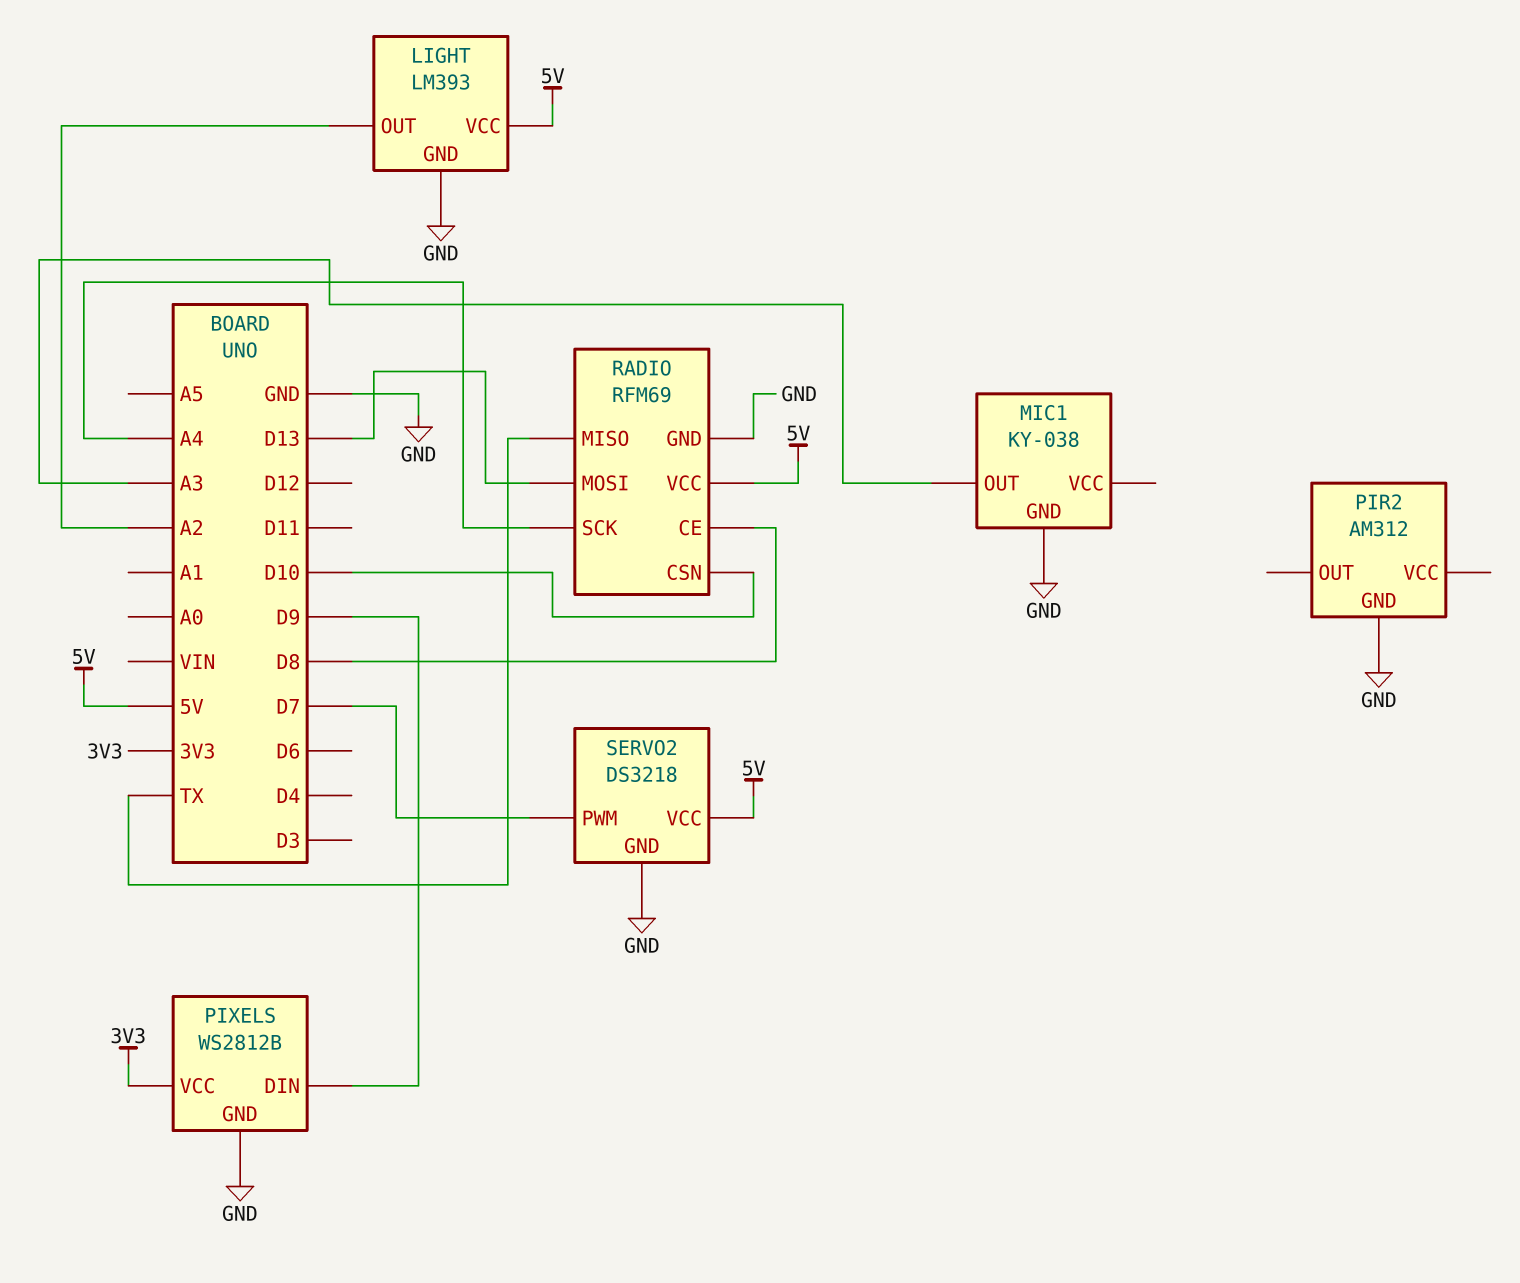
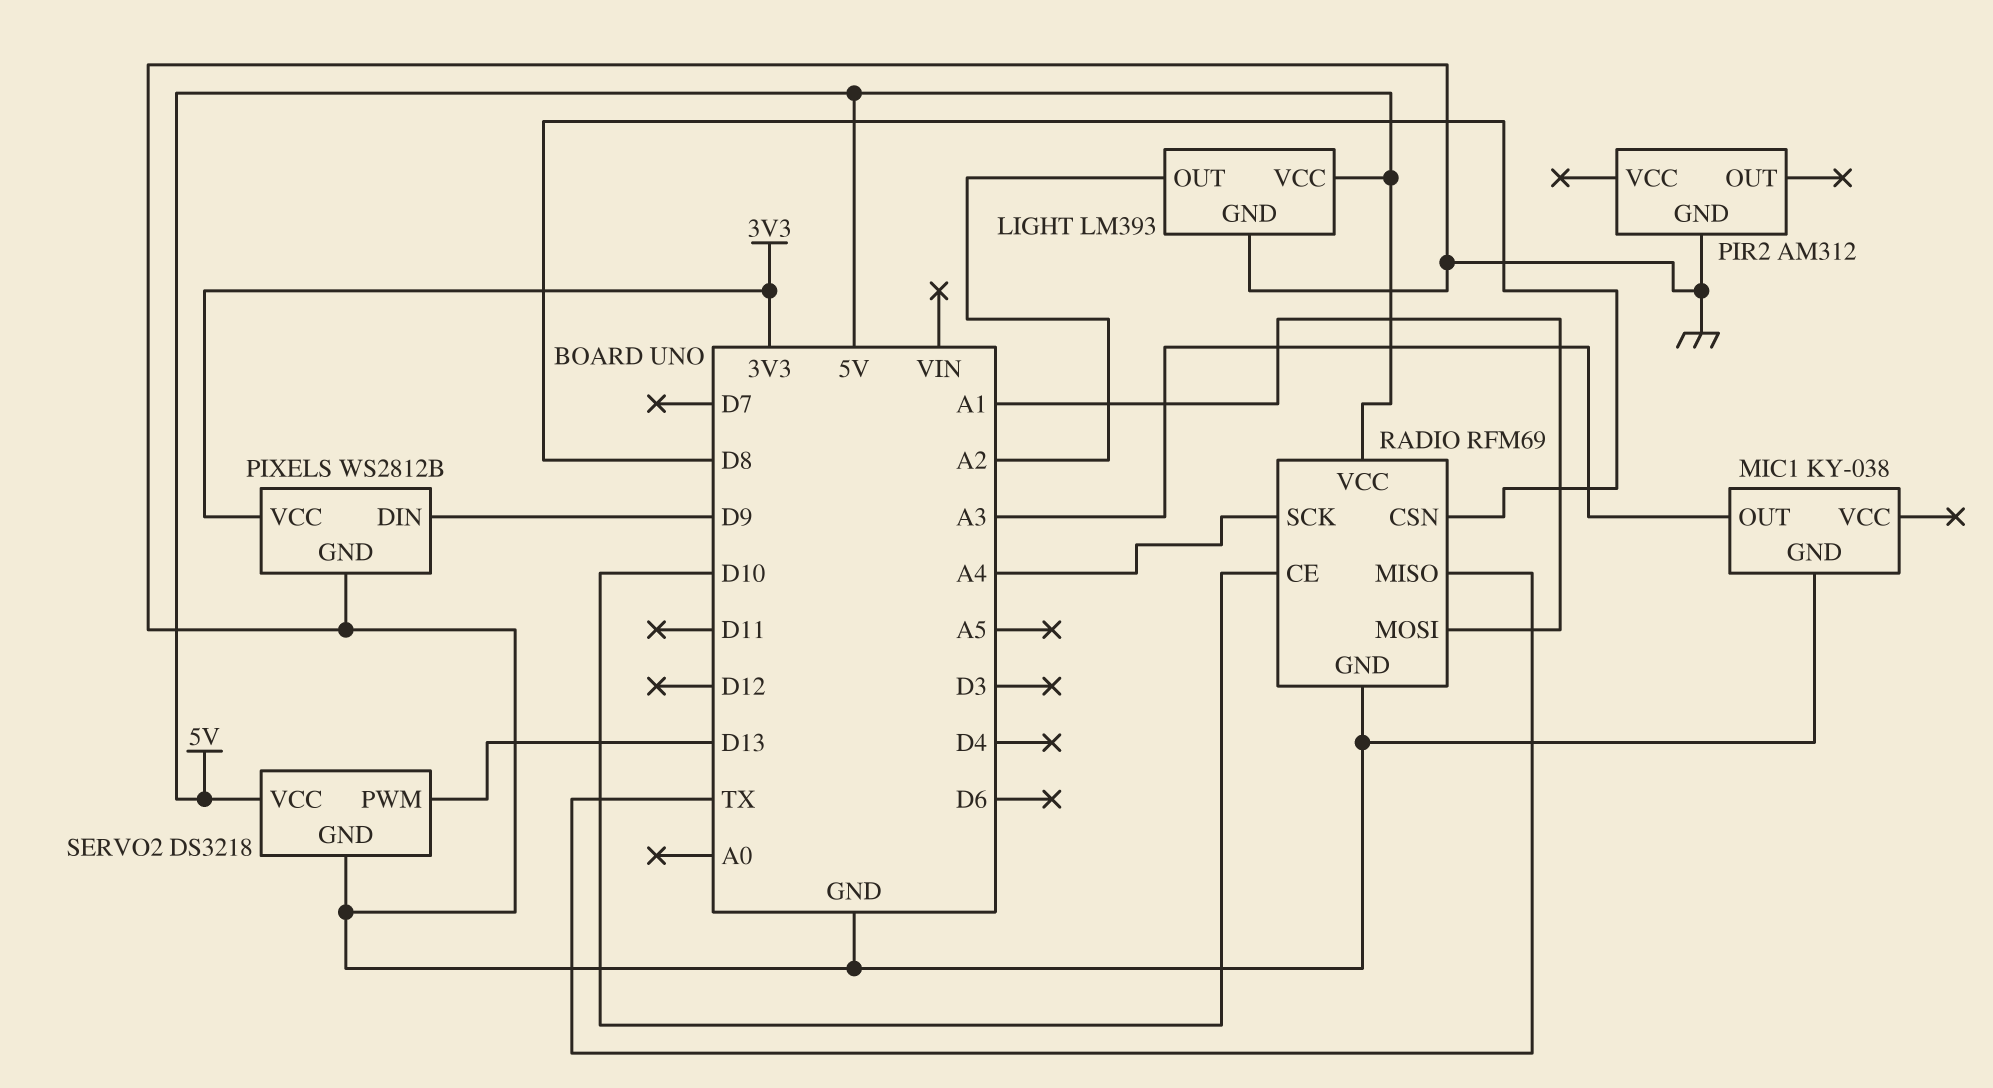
RADIO pin CE: D8 -> D10
RADIO pin CSN: D10 -> D8
RADIO pin MOSI: D13 -> A1
SERVO2 pin PWM: D7 -> D13

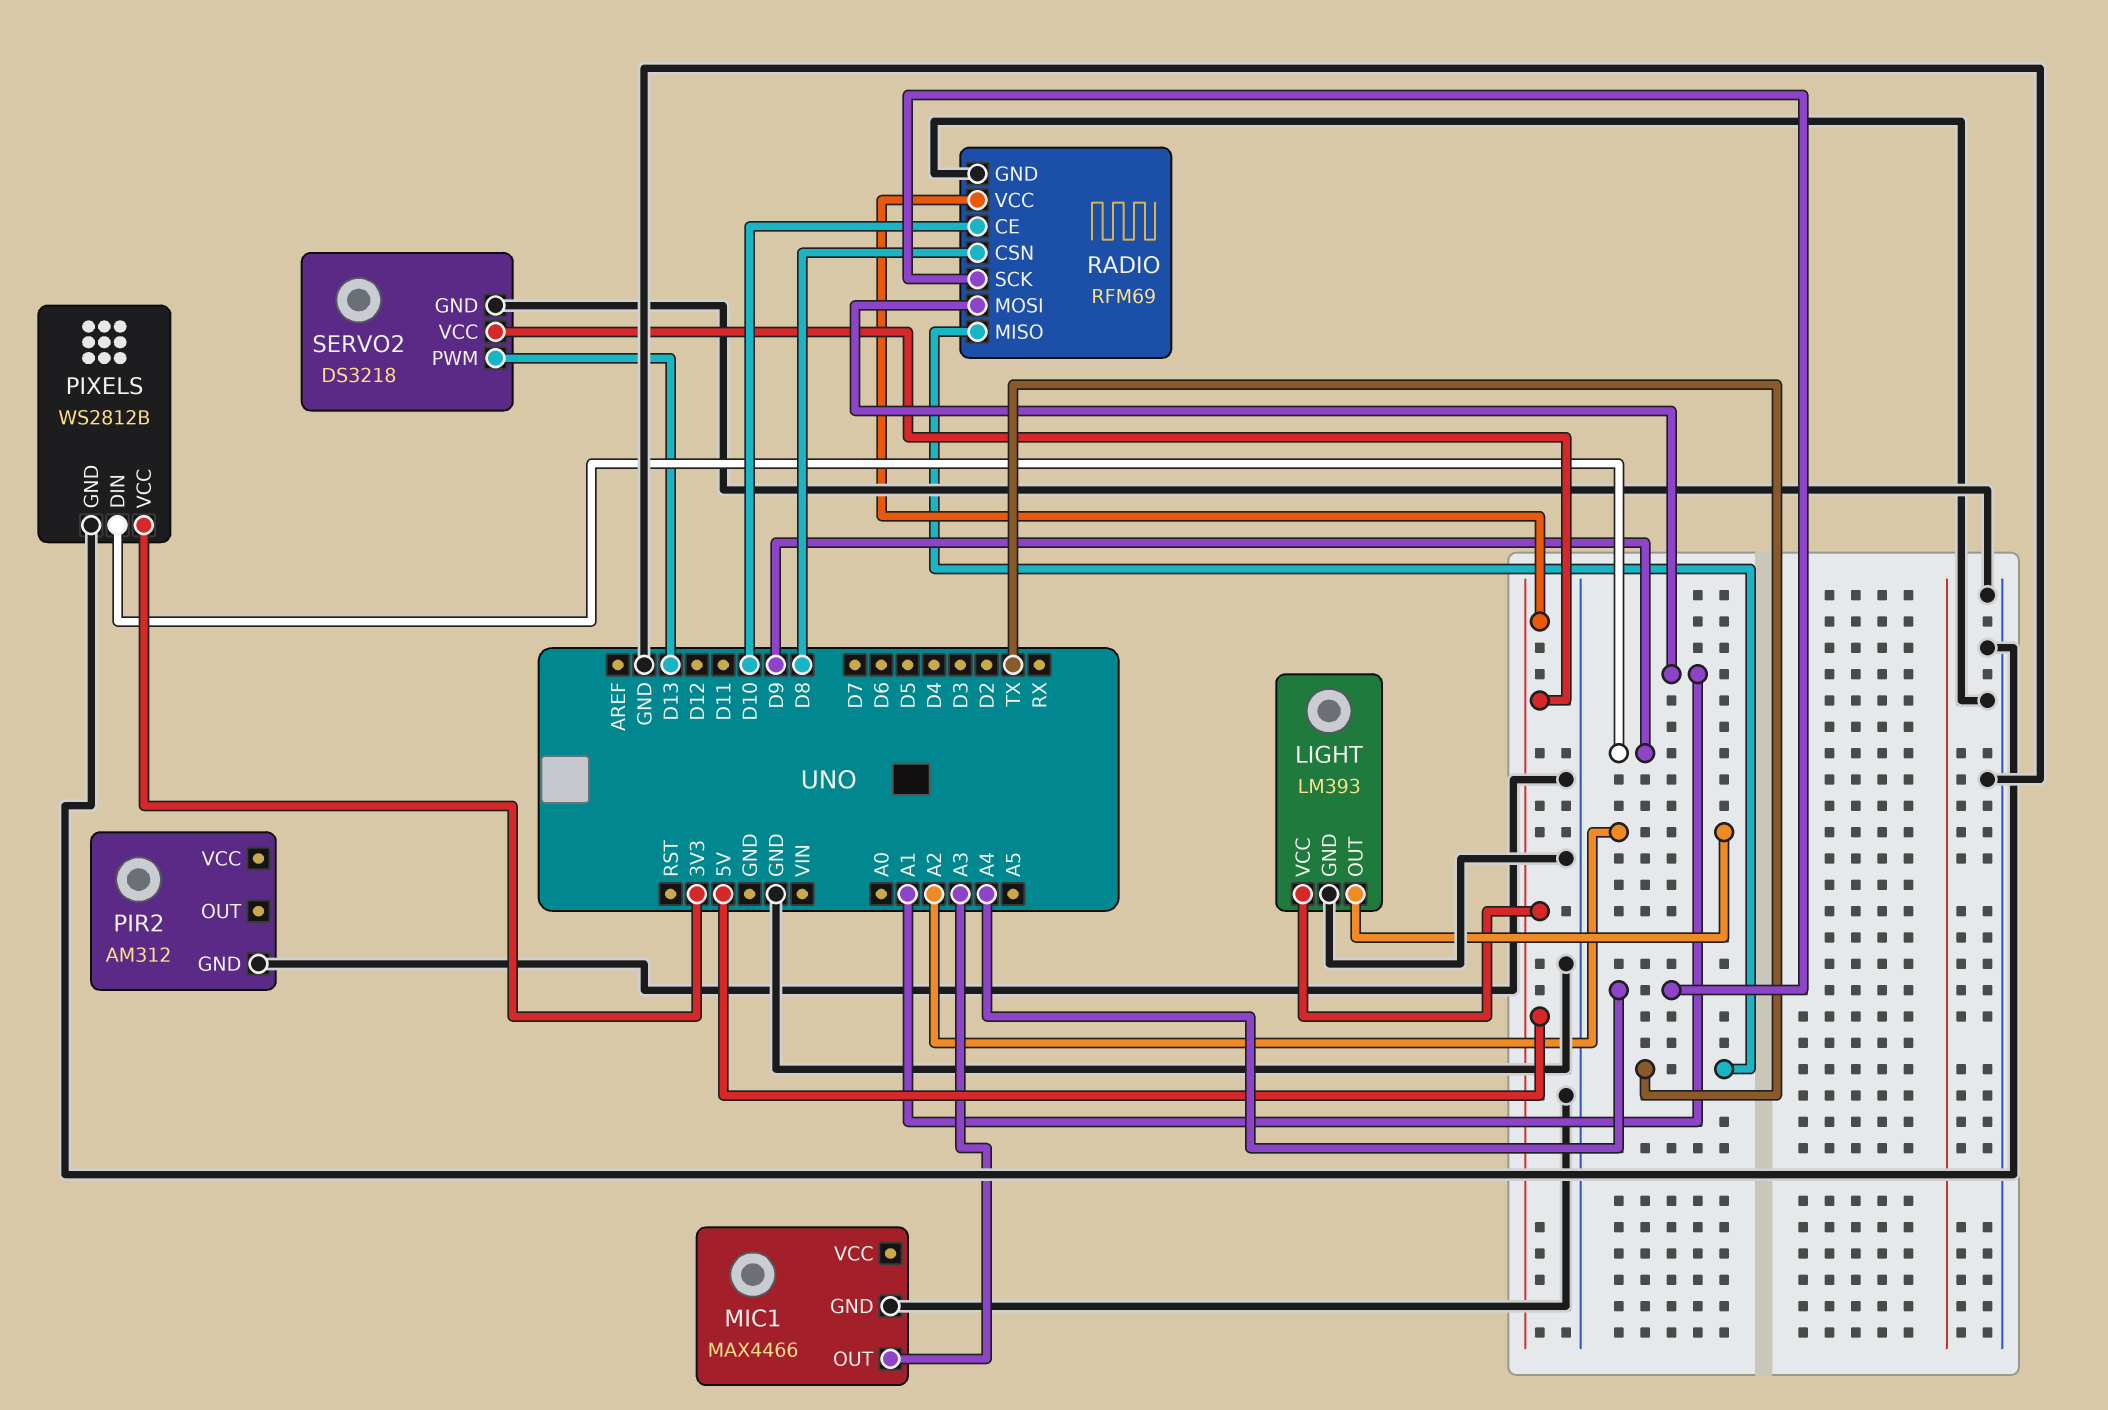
MIC1: KY-038 -> MAX4466

